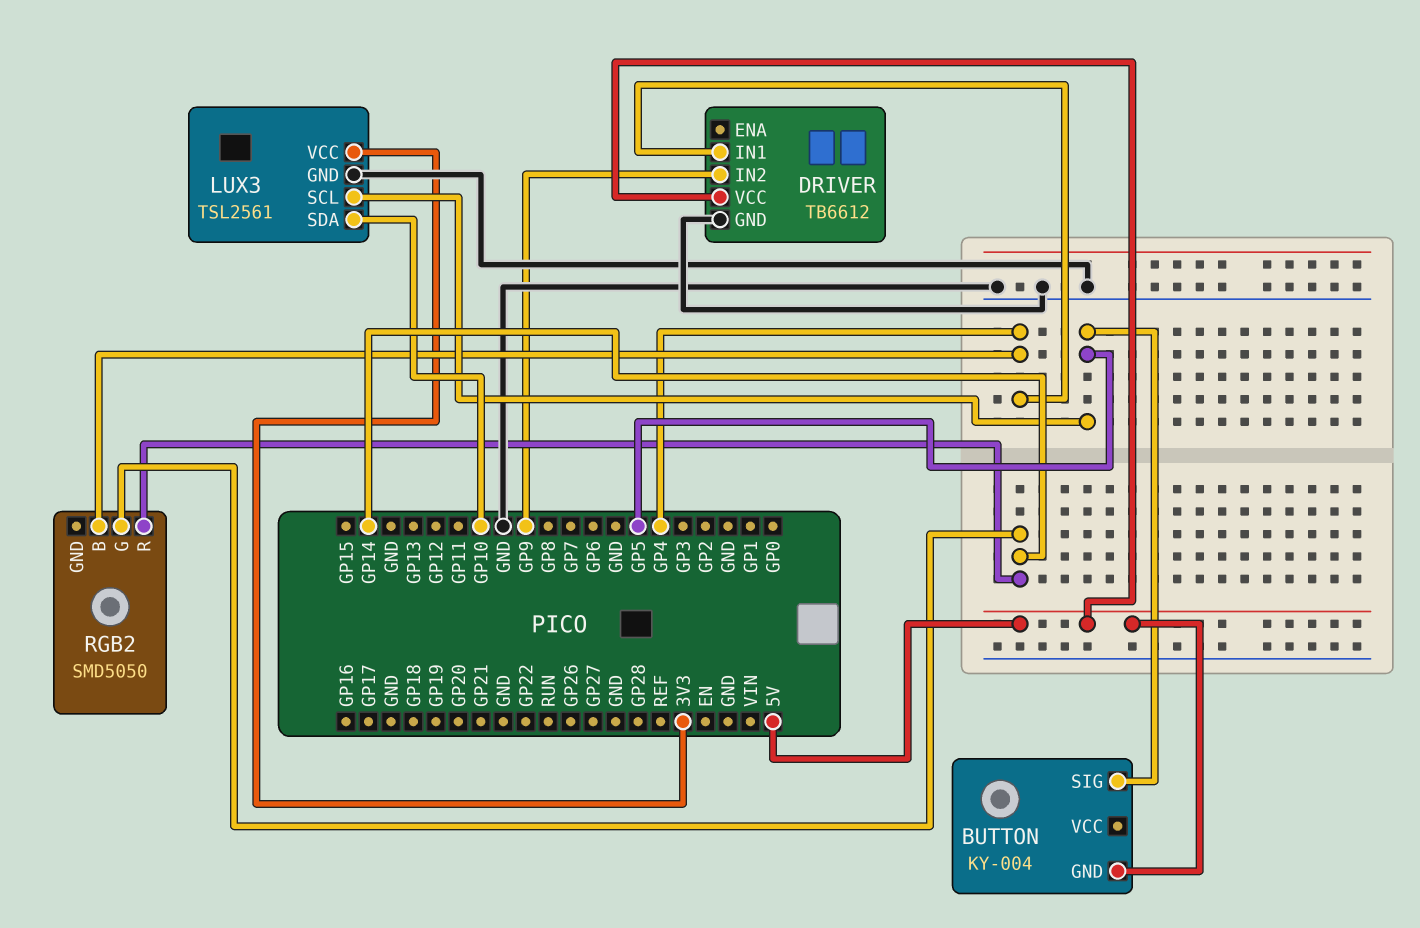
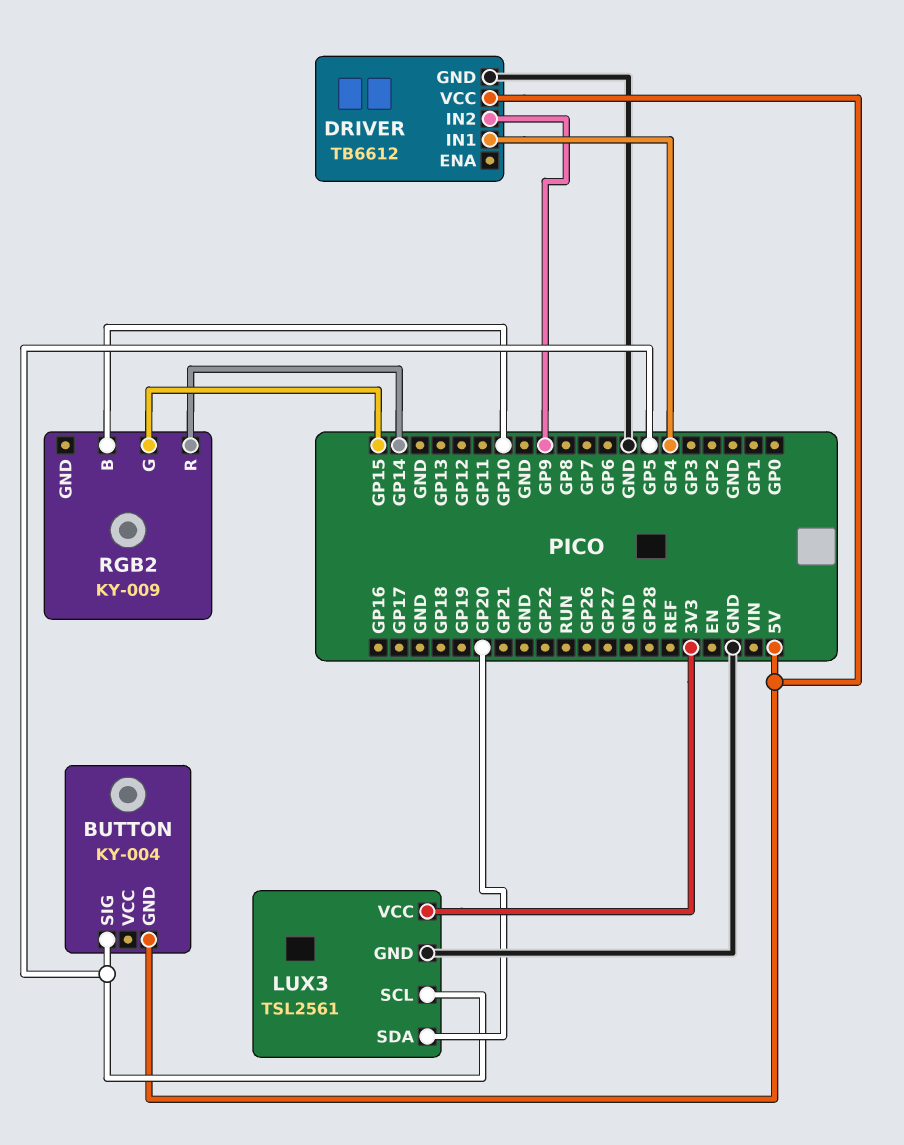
LUX3 pin SDA: GP10 -> GP20
RGB2: SMD5050 -> KY-009
RGB2 pin B: GP4 -> GP10
RGB2 pin G: GP14 -> GP15

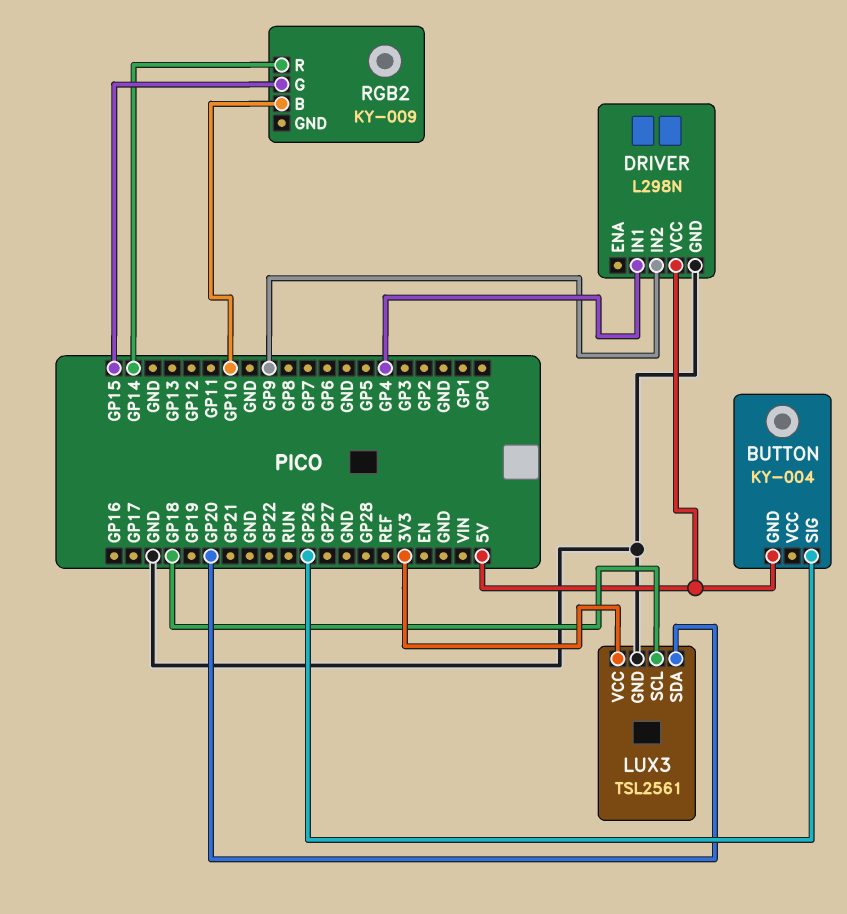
BUTTON pin SIG: GP5 -> GP26
DRIVER: TB6612 -> L298N
LUX3 pin SCL: GP5 -> GP18

